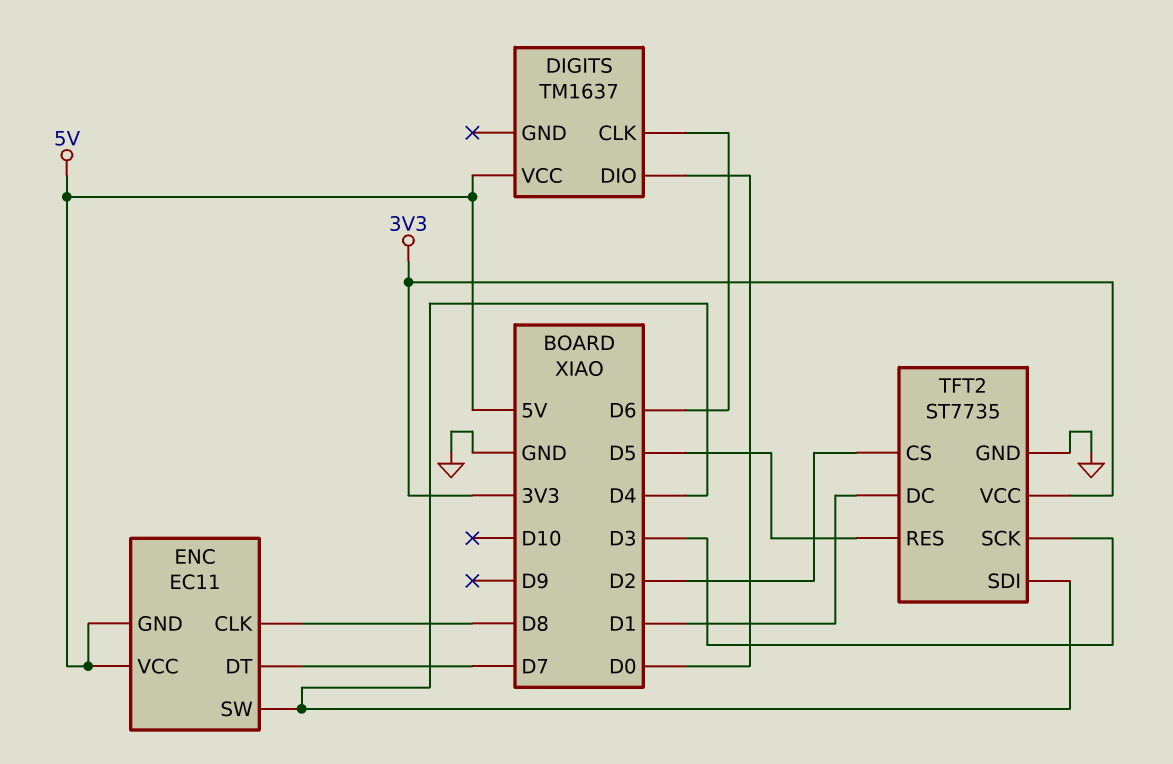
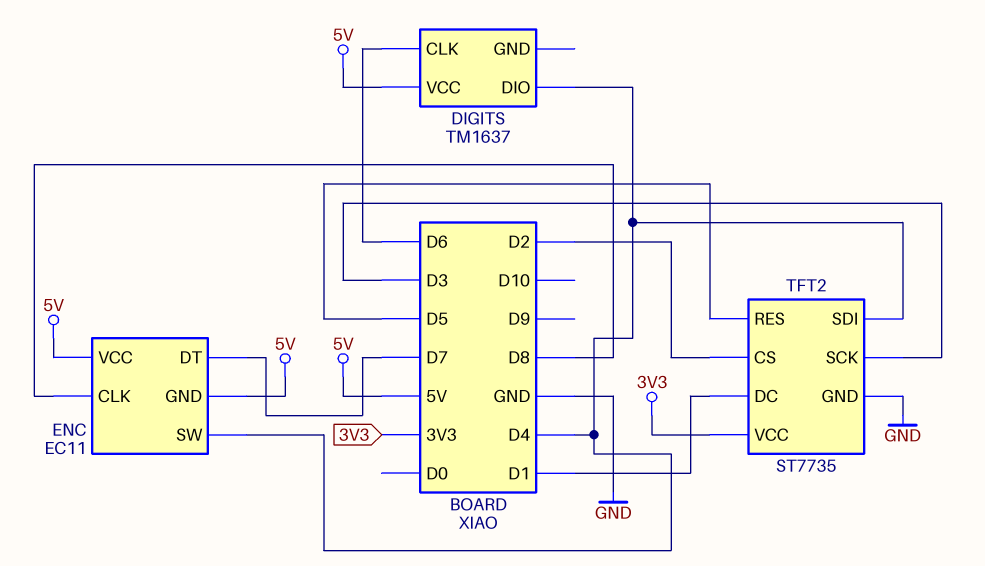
DIGITS pin DIO: D0 -> D4

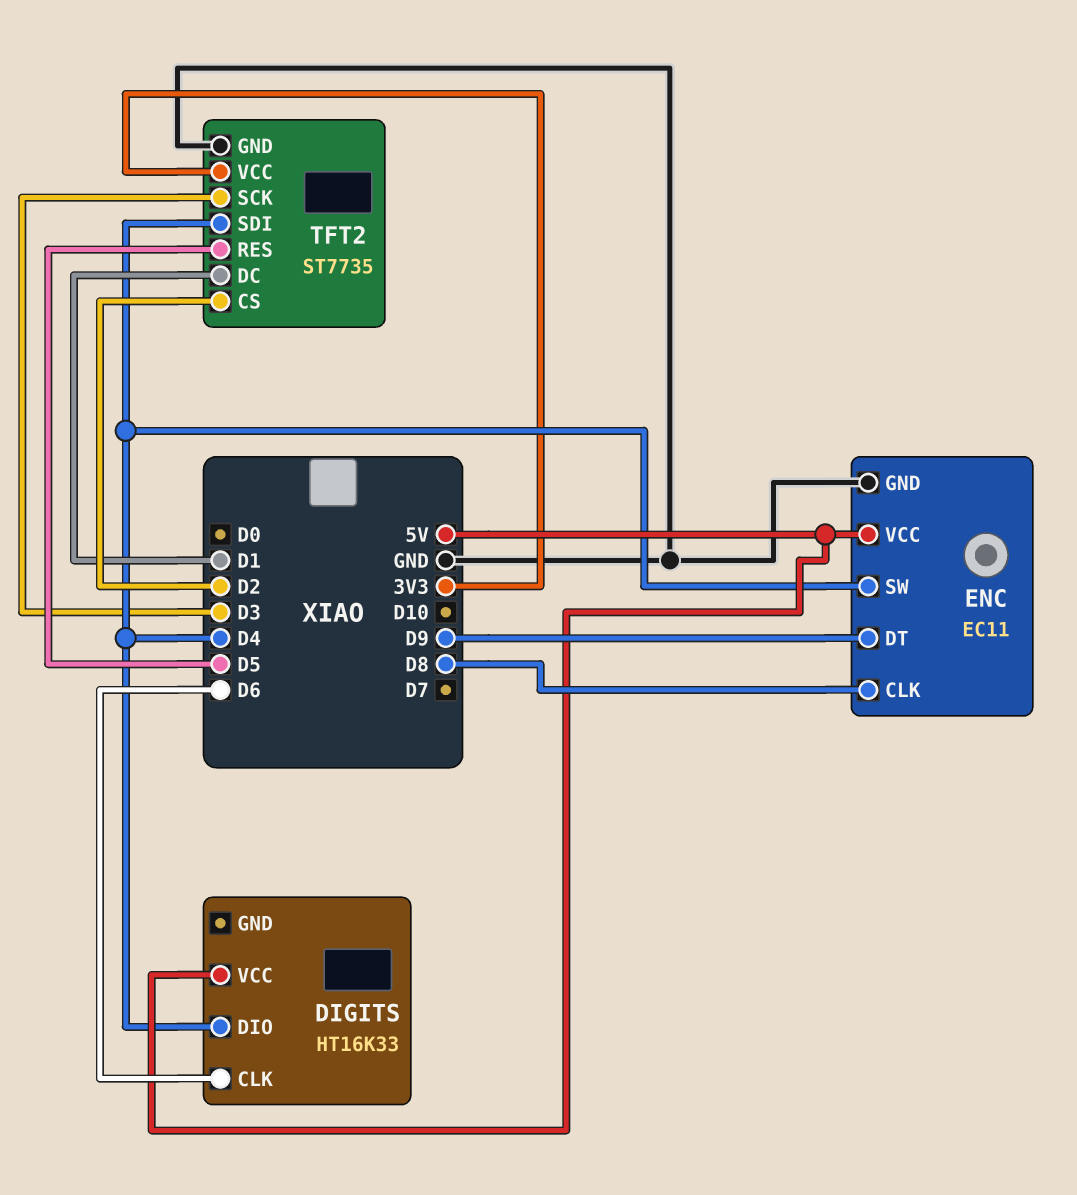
DIGITS: TM1637 -> HT16K33
ENC pin DT: D7 -> D9
ENC pin GND: 5V -> GND

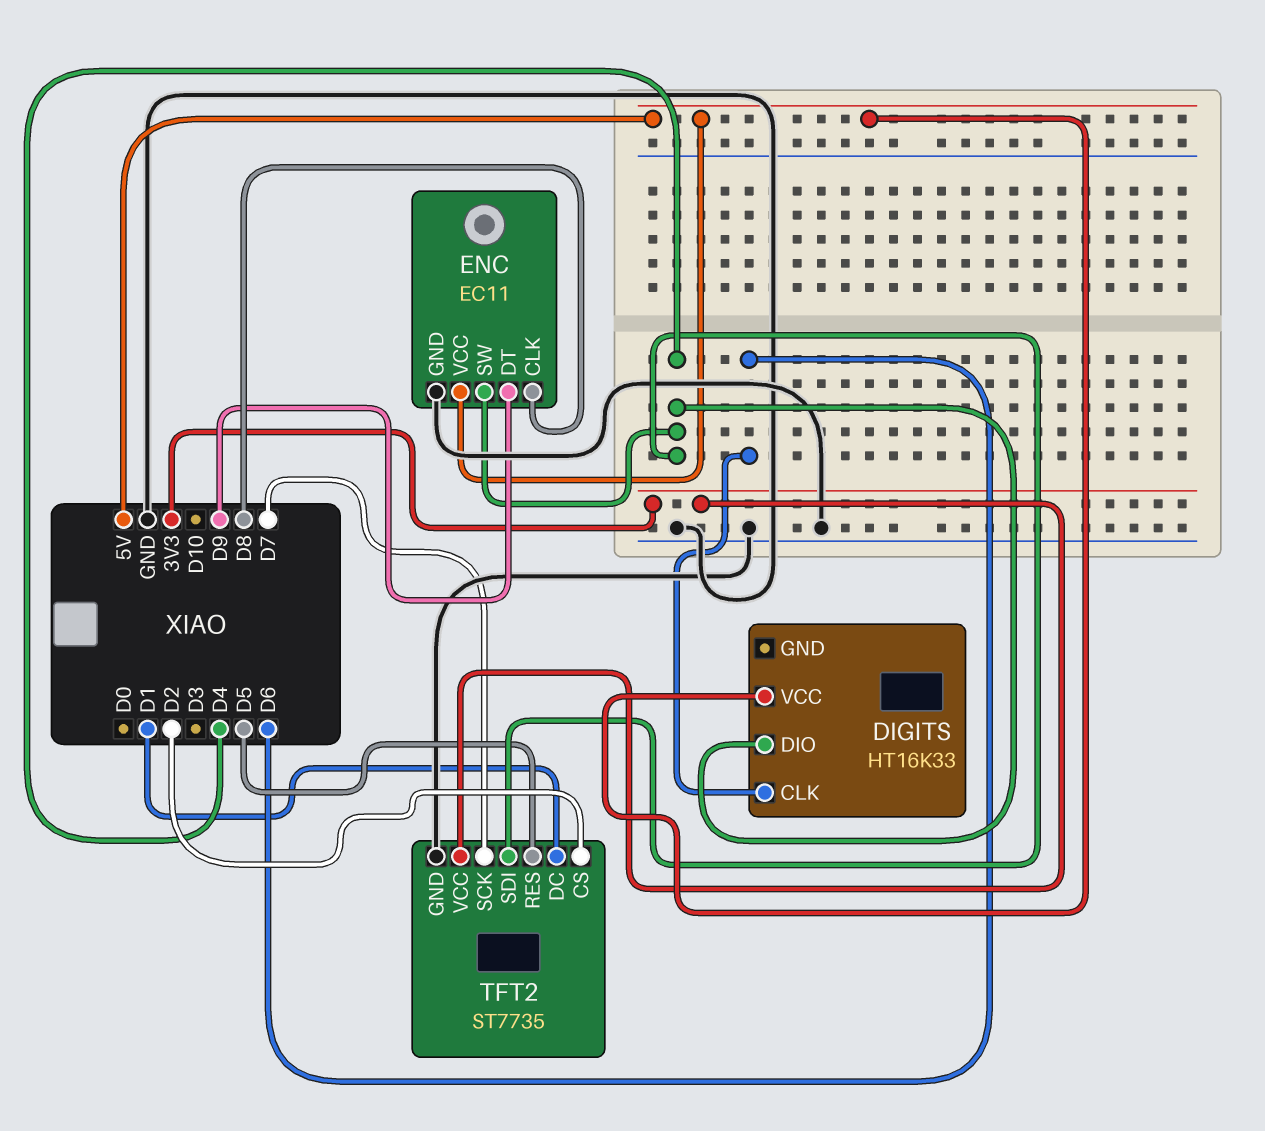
TFT2 pin SCK: D3 -> D7

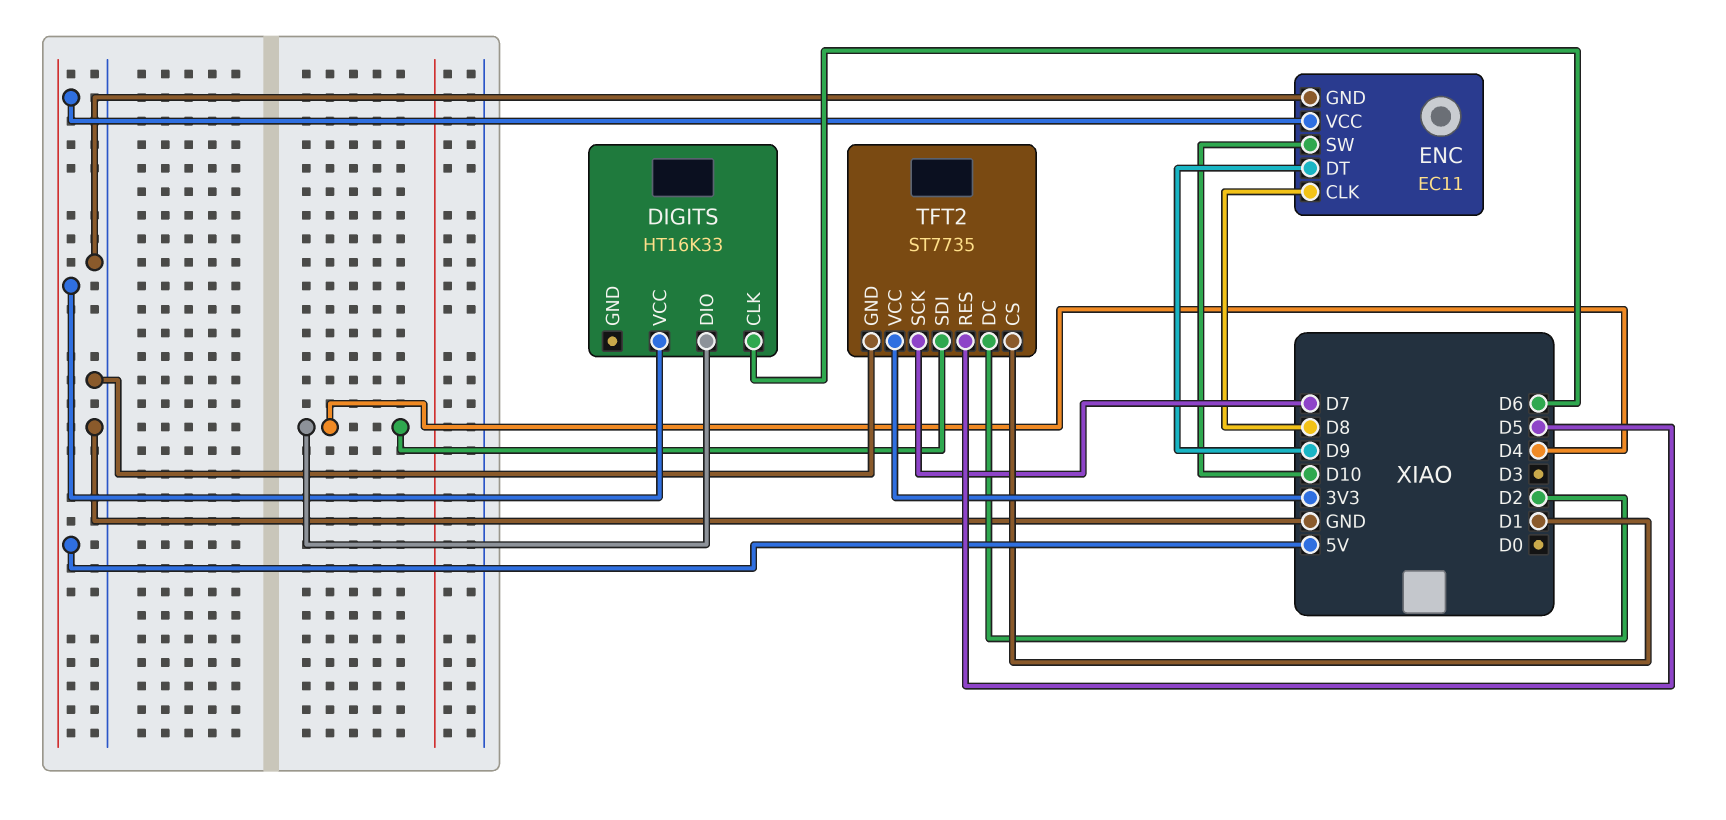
ENC pin SW: D4 -> D10
TFT2 pin CS: D2 -> D1
TFT2 pin DC: D1 -> D2

